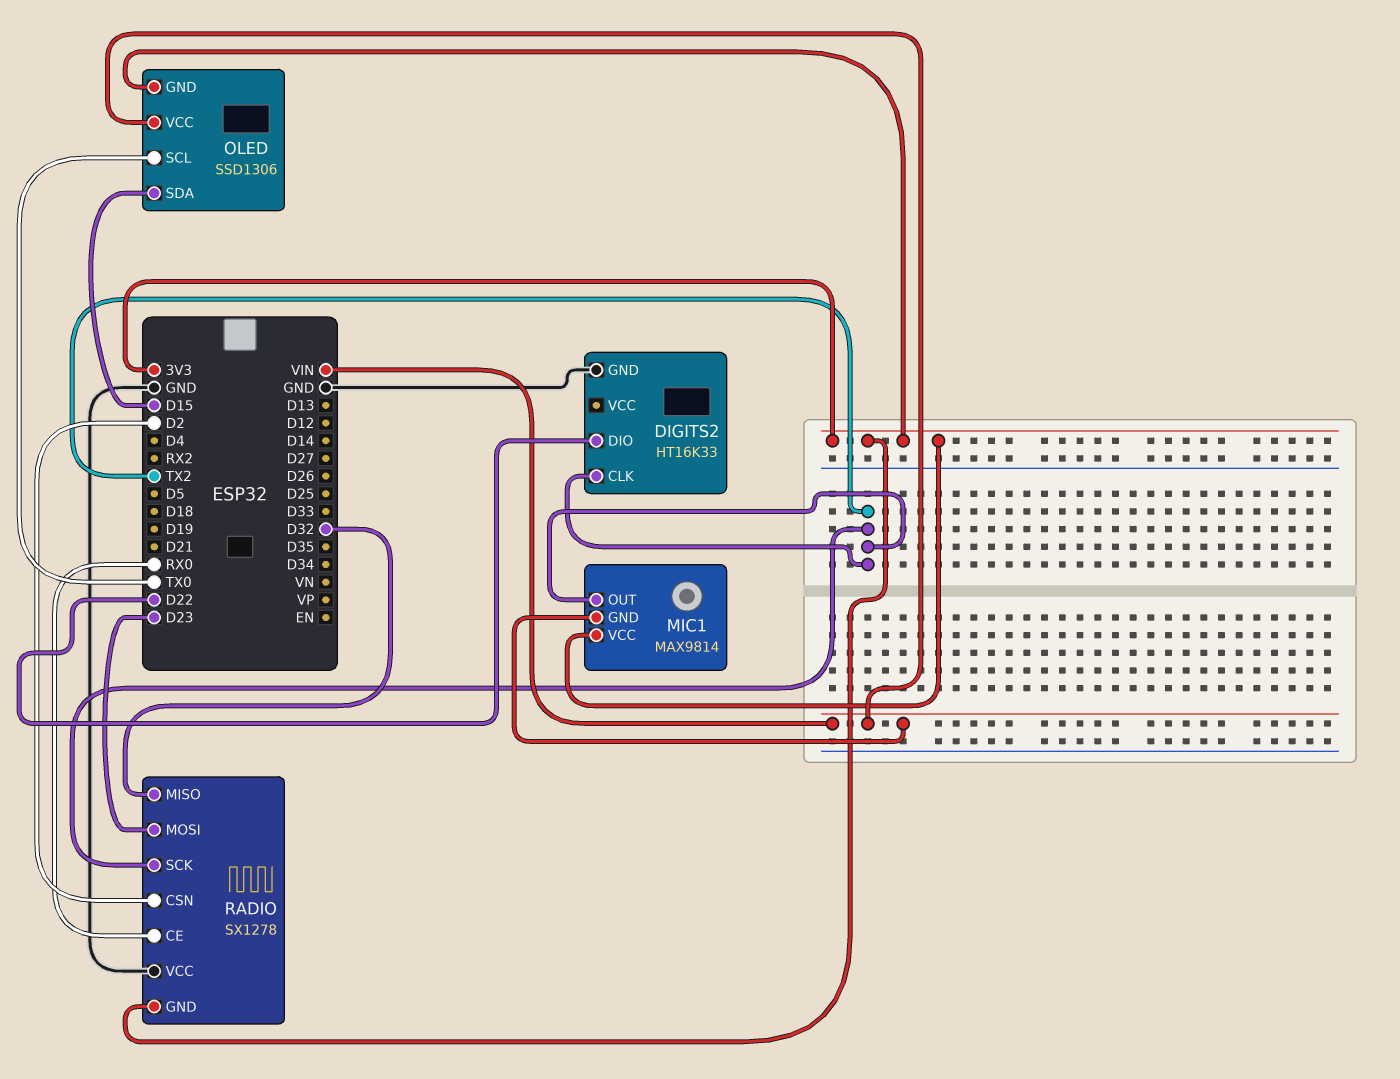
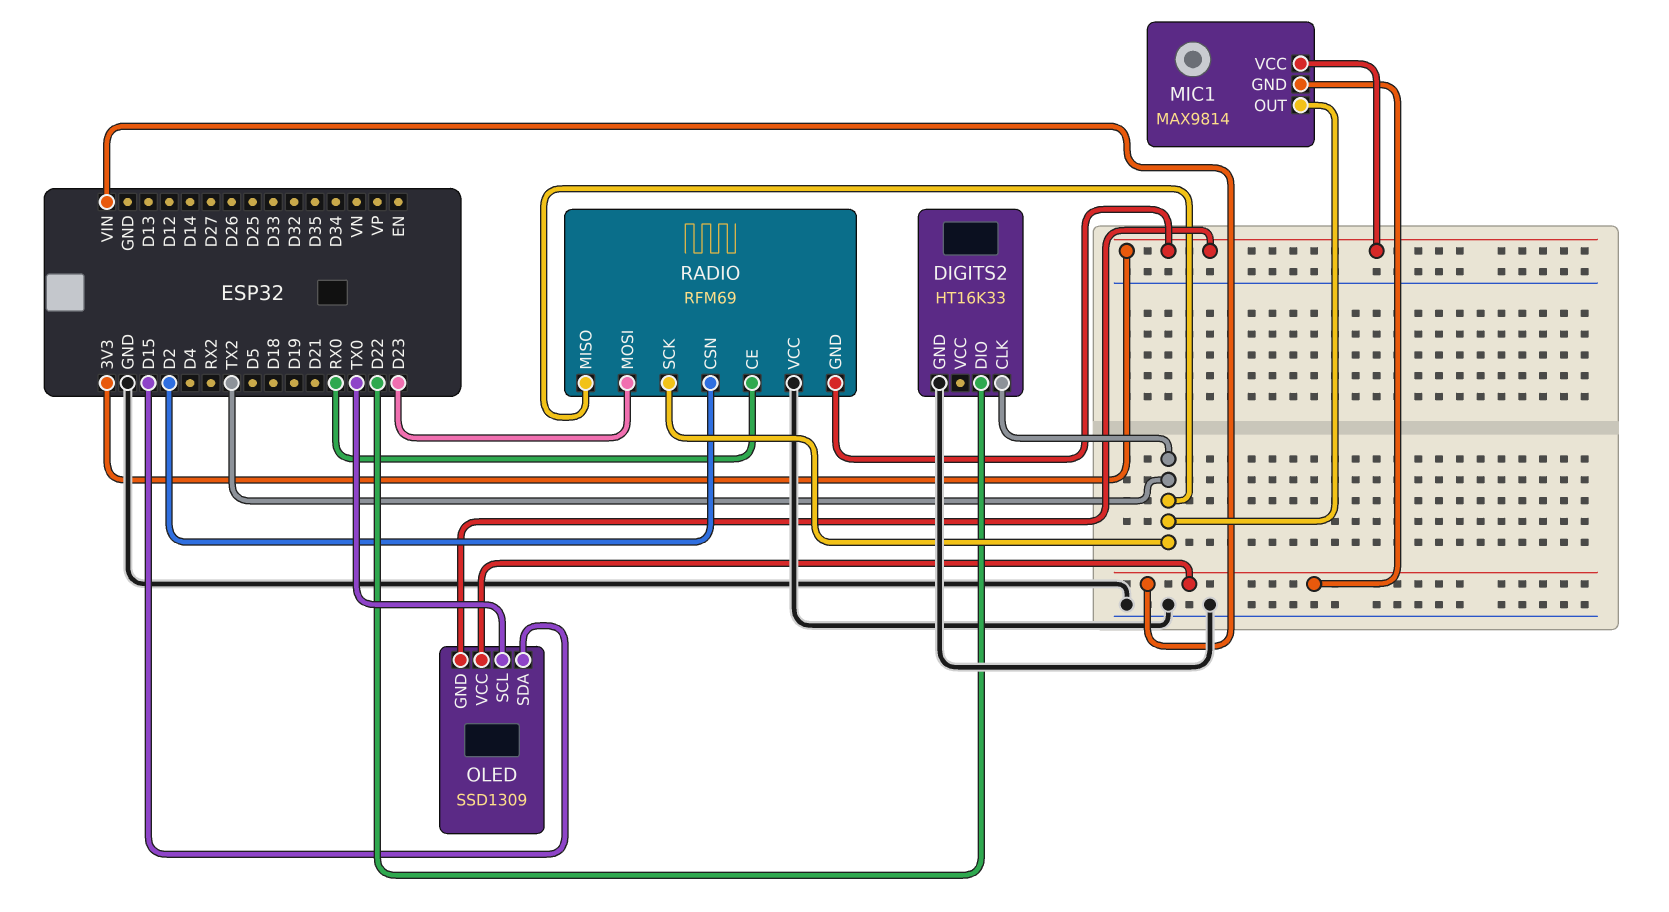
OLED: SSD1306 -> SSD1309
RADIO: SX1278 -> RFM69
RADIO pin MISO: D32 -> TX2

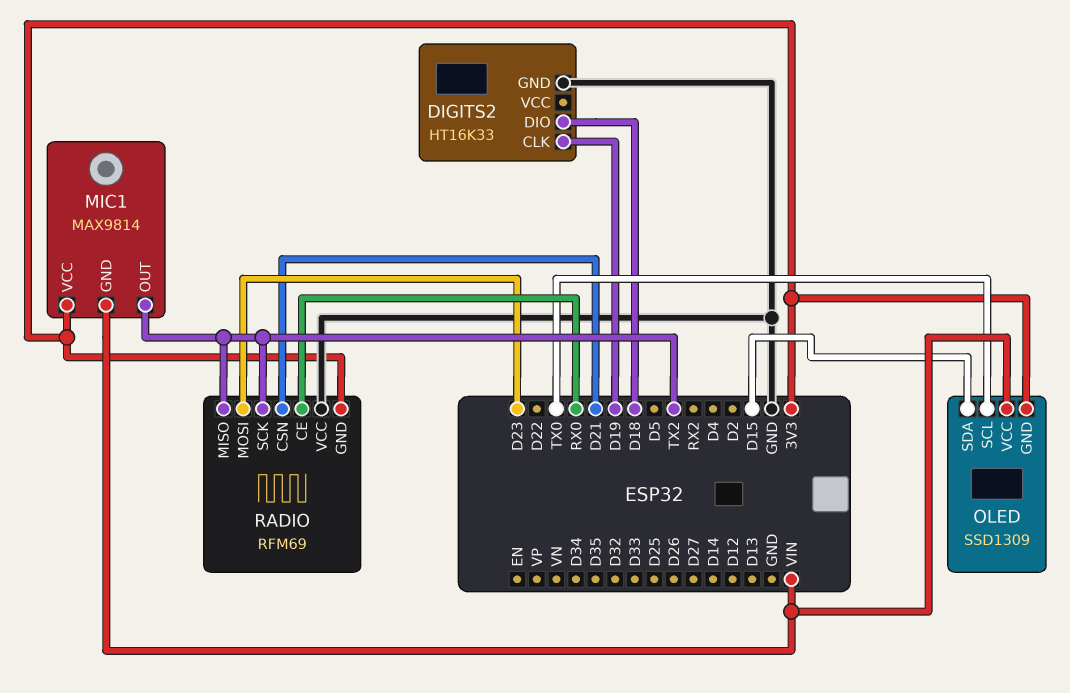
DIGITS2 pin CLK: TX2 -> D19
DIGITS2 pin DIO: D22 -> D18
RADIO pin CSN: D2 -> D21

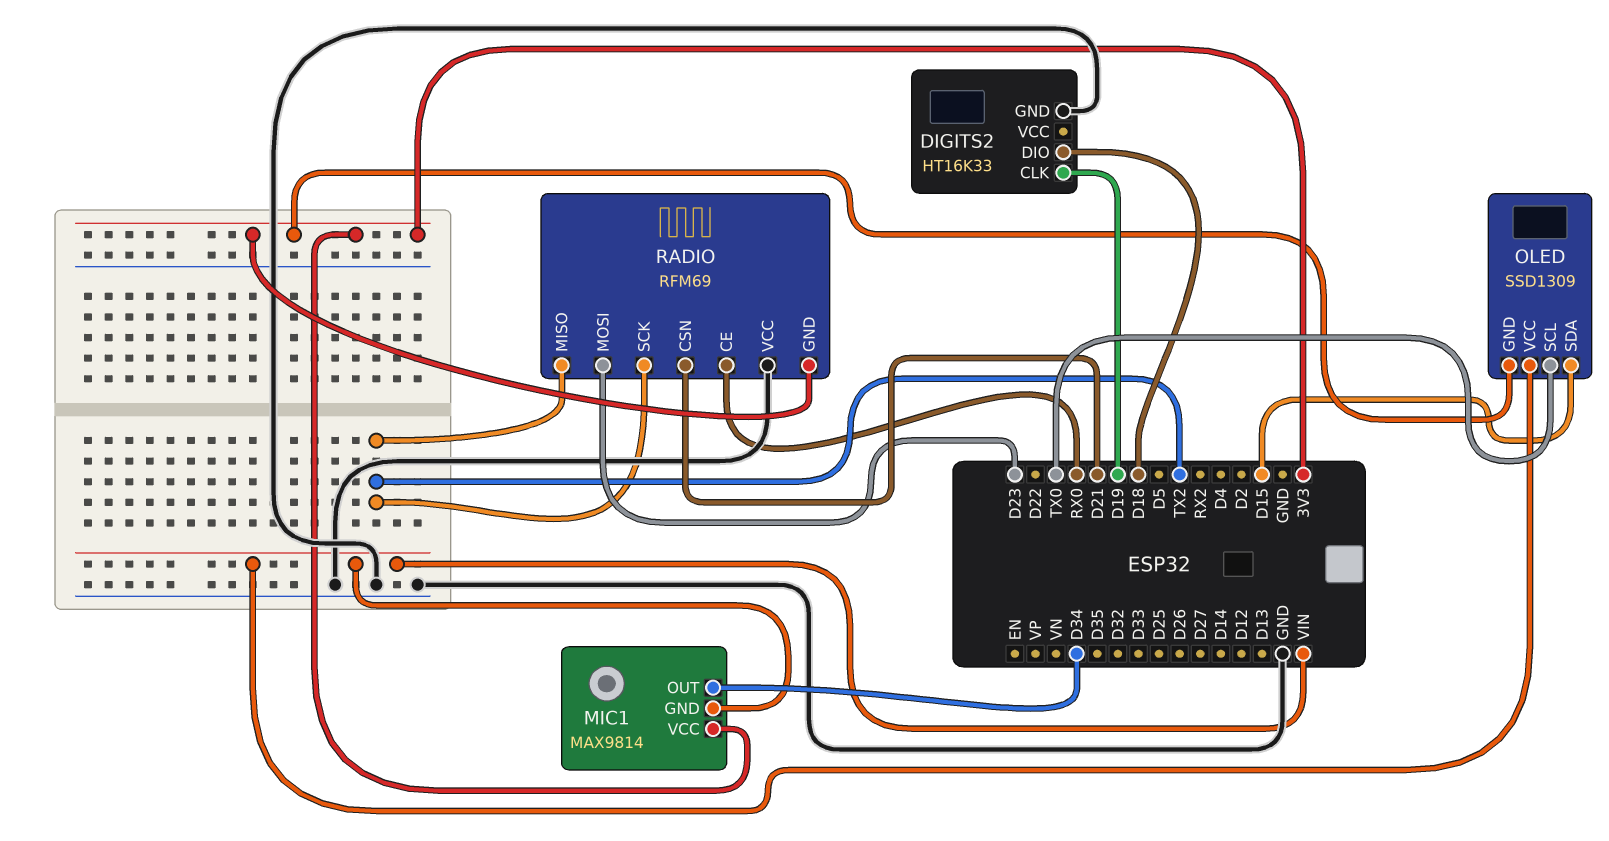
MIC1 pin OUT: TX2 -> D34

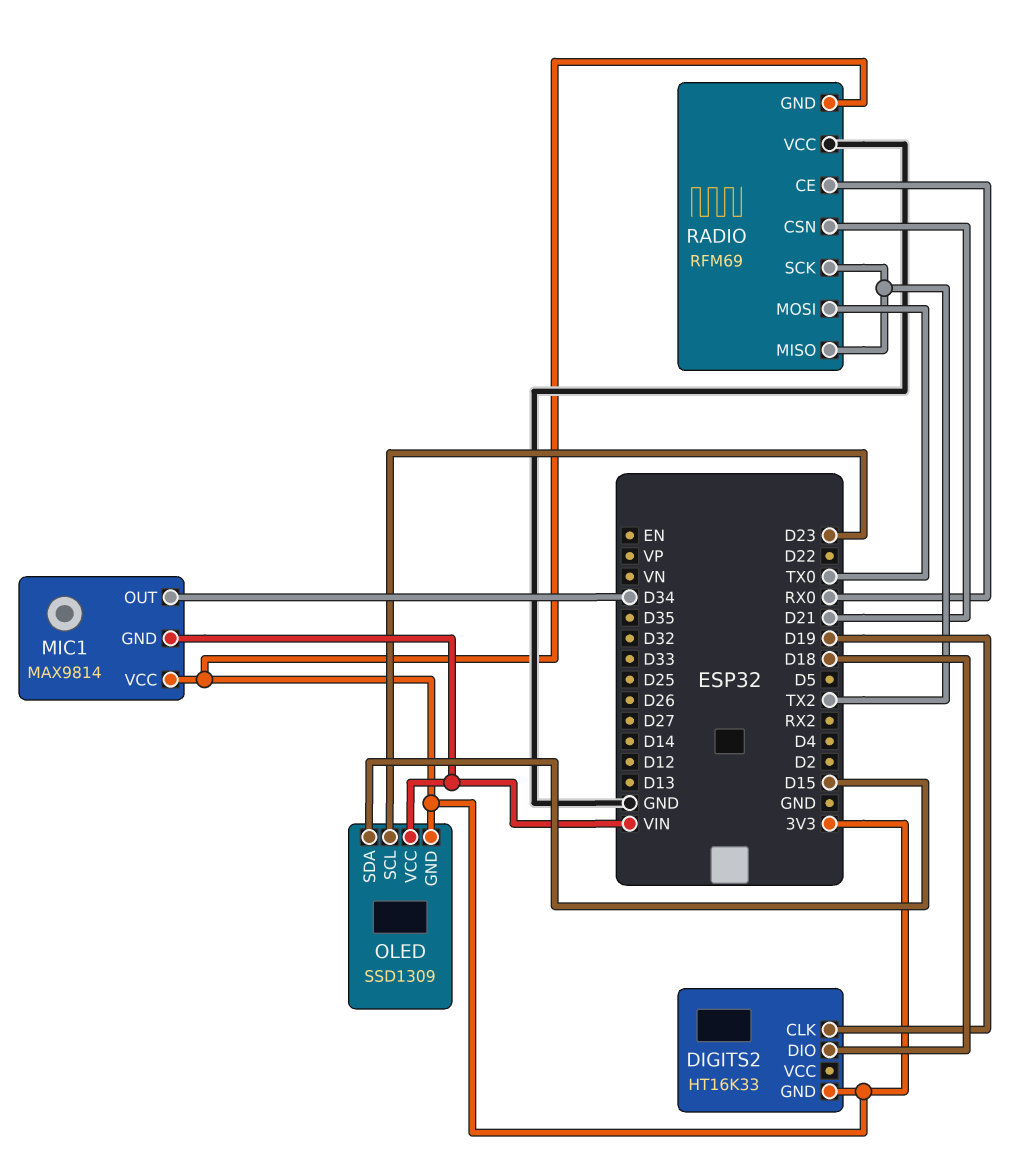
DIGITS2 pin GND: GND -> 3V3
OLED pin SCL: TX0 -> D23
RADIO pin MOSI: D23 -> TX0

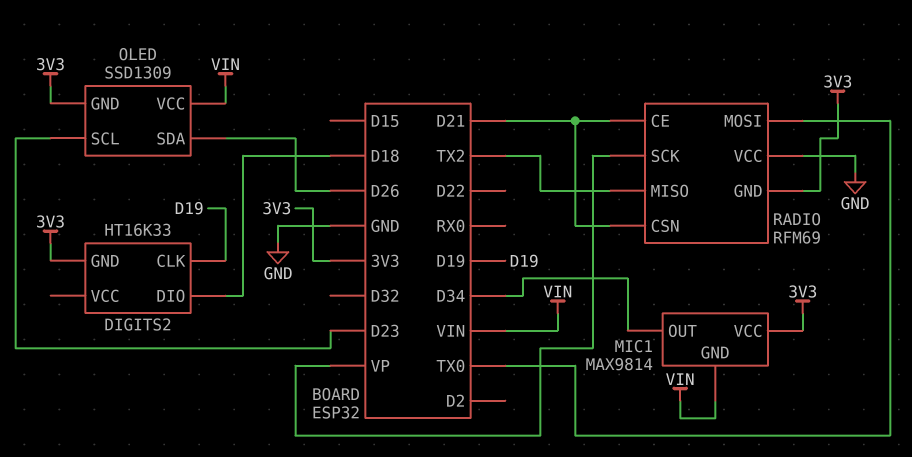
OLED pin SDA: D15 -> D26
RADIO pin CE: RX0 -> D21
RADIO pin SCK: TX2 -> VP

